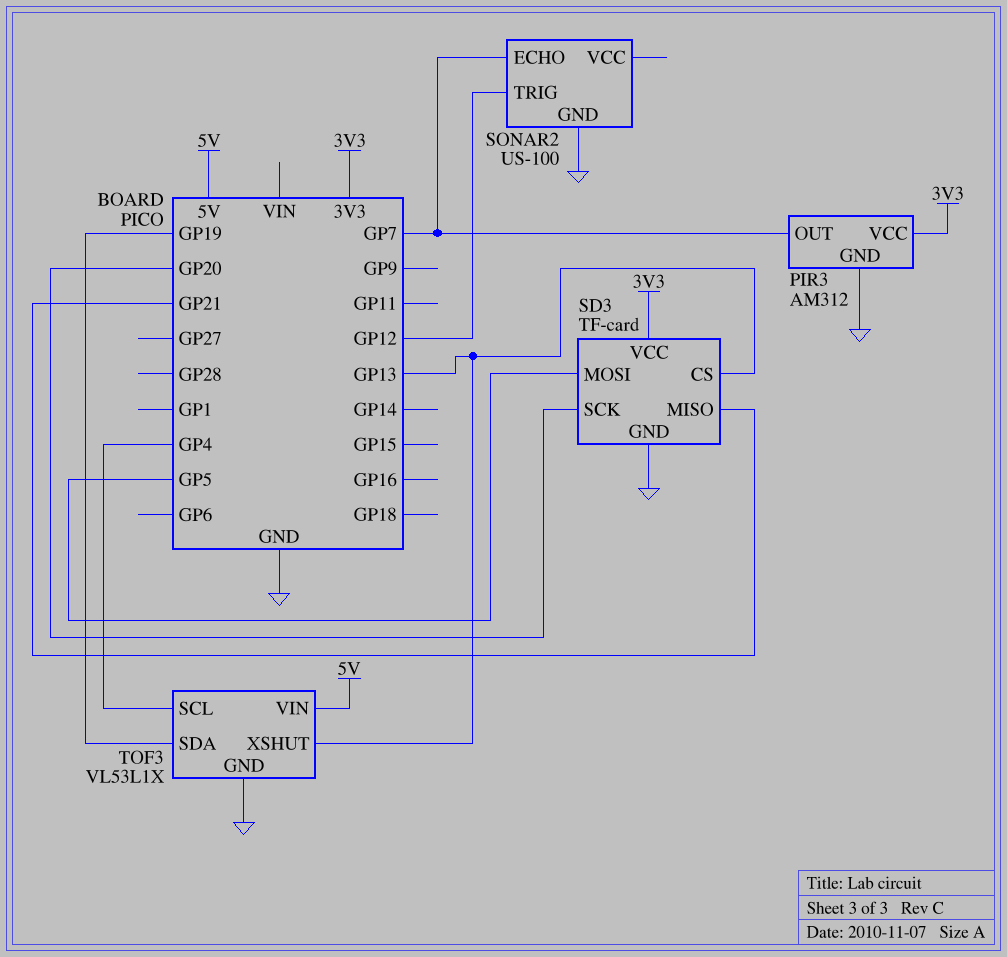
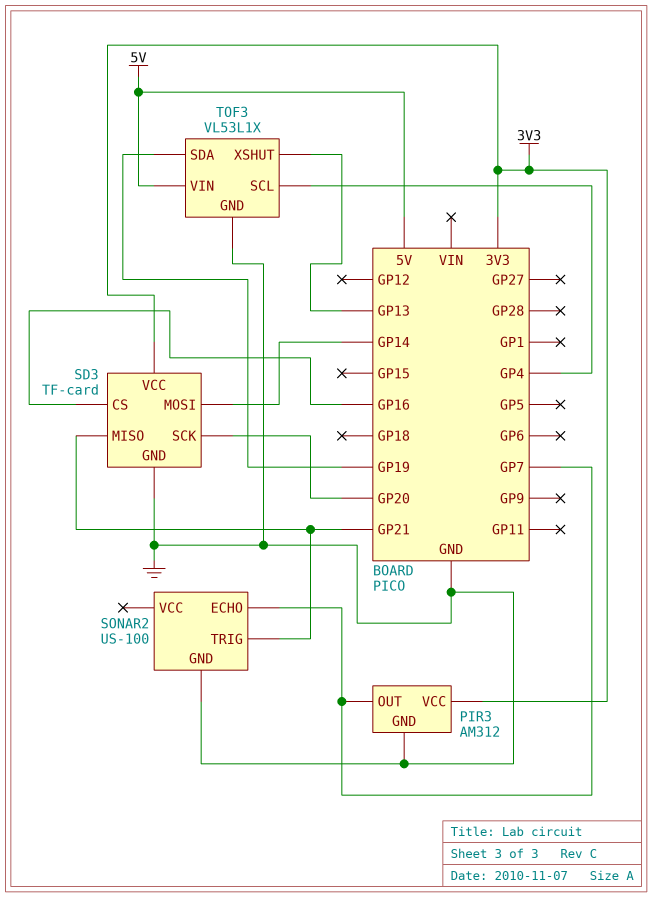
SD3 pin CS: GP13 -> GP16
SD3 pin MOSI: GP5 -> GP14
SONAR2 pin TRIG: GP12 -> GP21

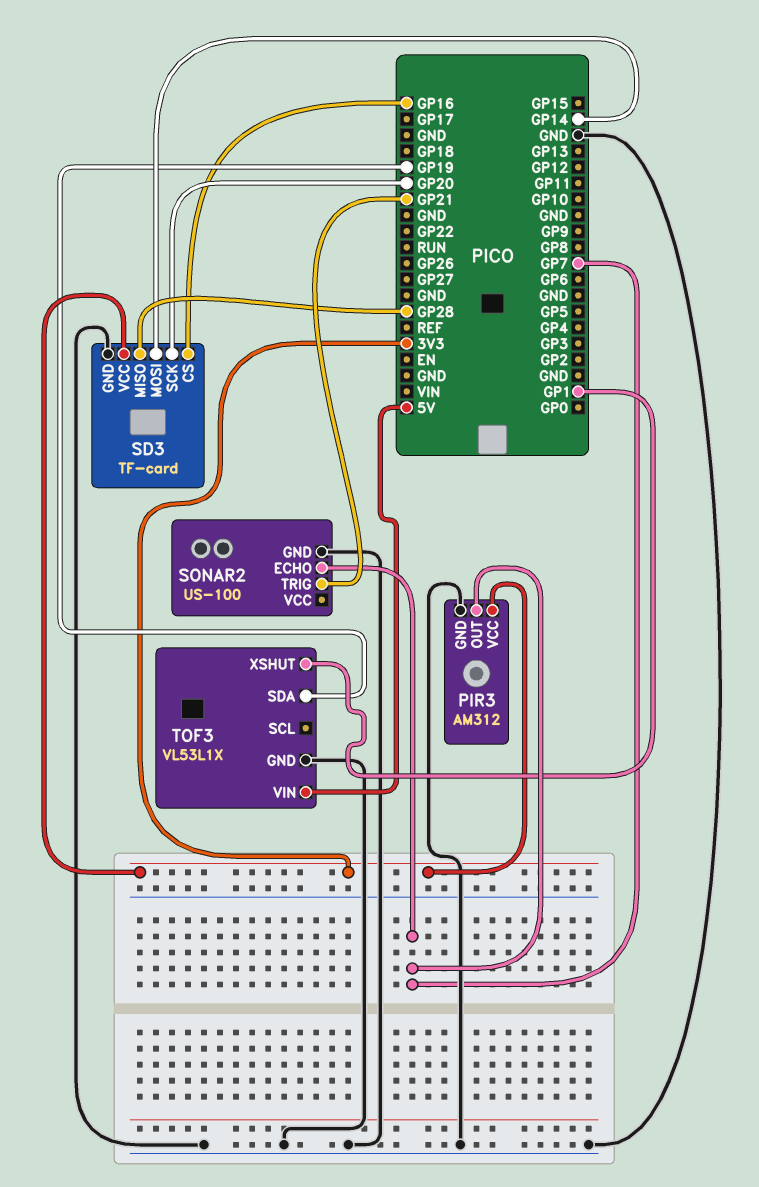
SD3 pin MISO: GP21 -> GP28
TOF3 pin SCL: GP4 -> none
TOF3 pin XSHUT: GP13 -> GP1

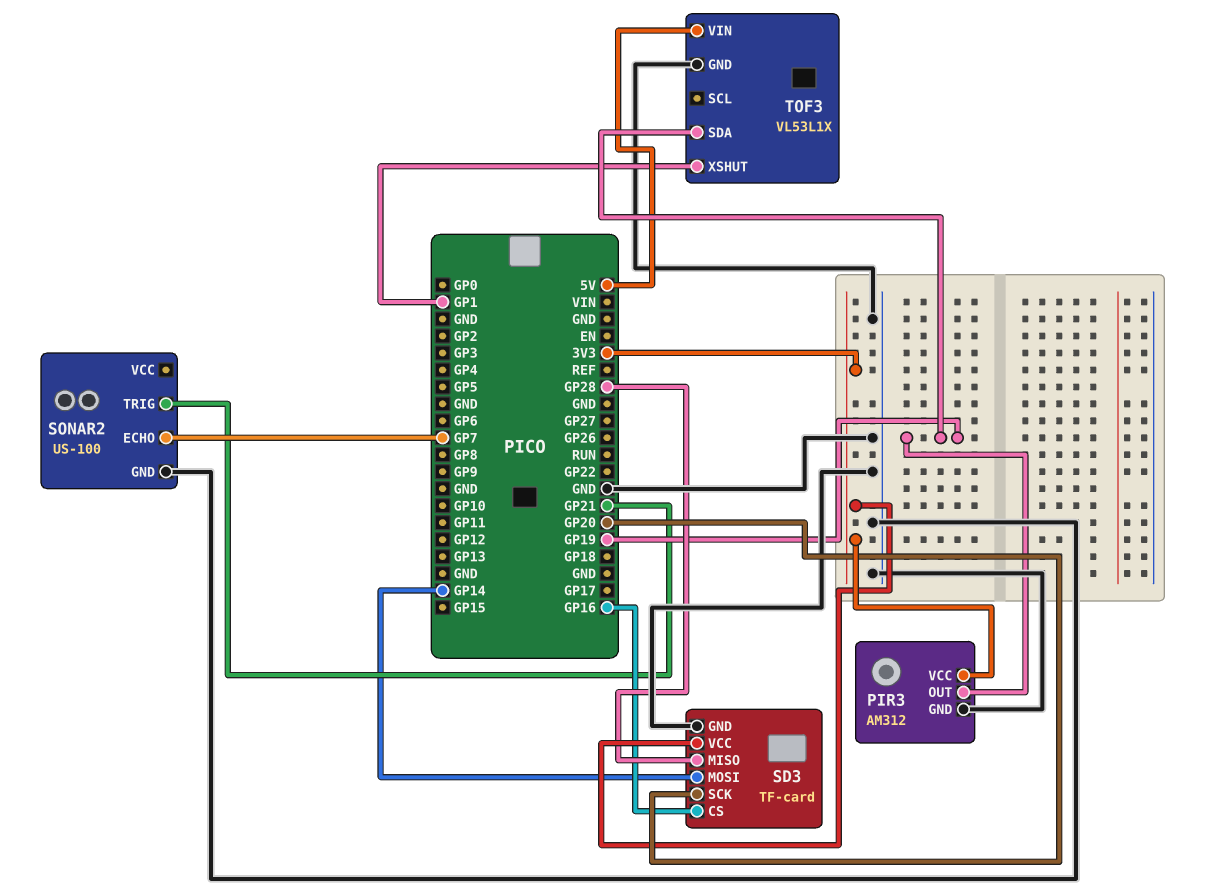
PIR3 pin OUT: GP7 -> GP19

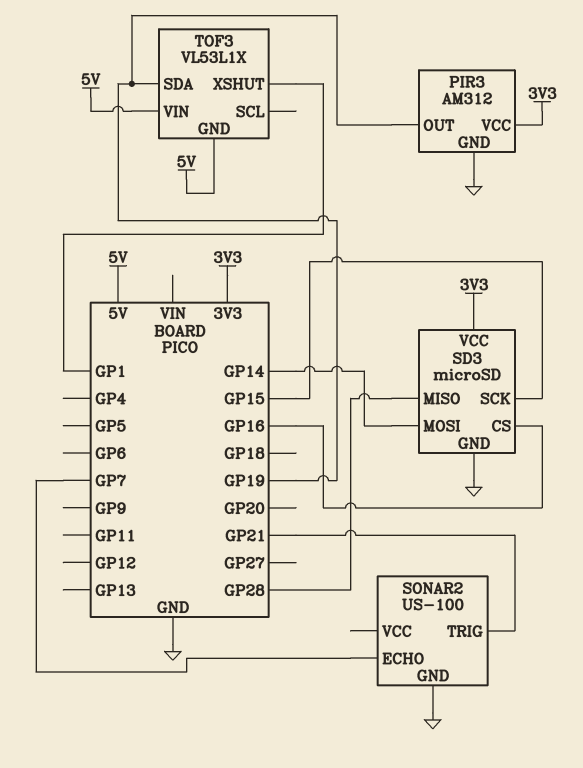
SD3: TF-card -> microSD
SD3 pin SCK: GP20 -> GP15
TOF3 pin GND: GND -> 5V

